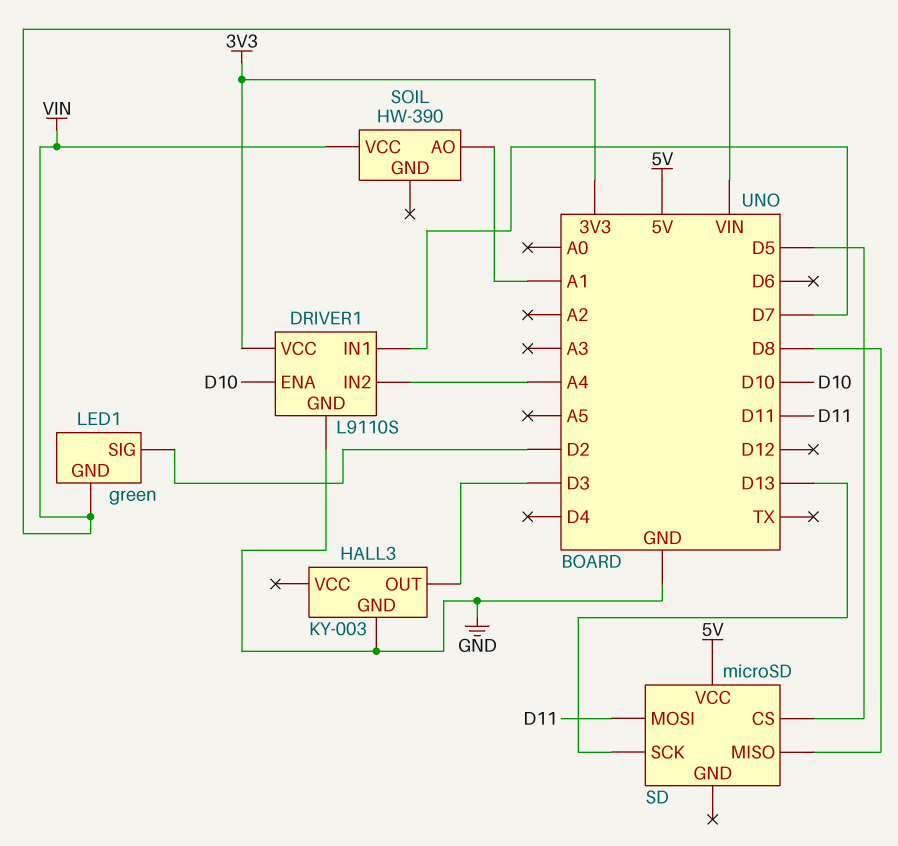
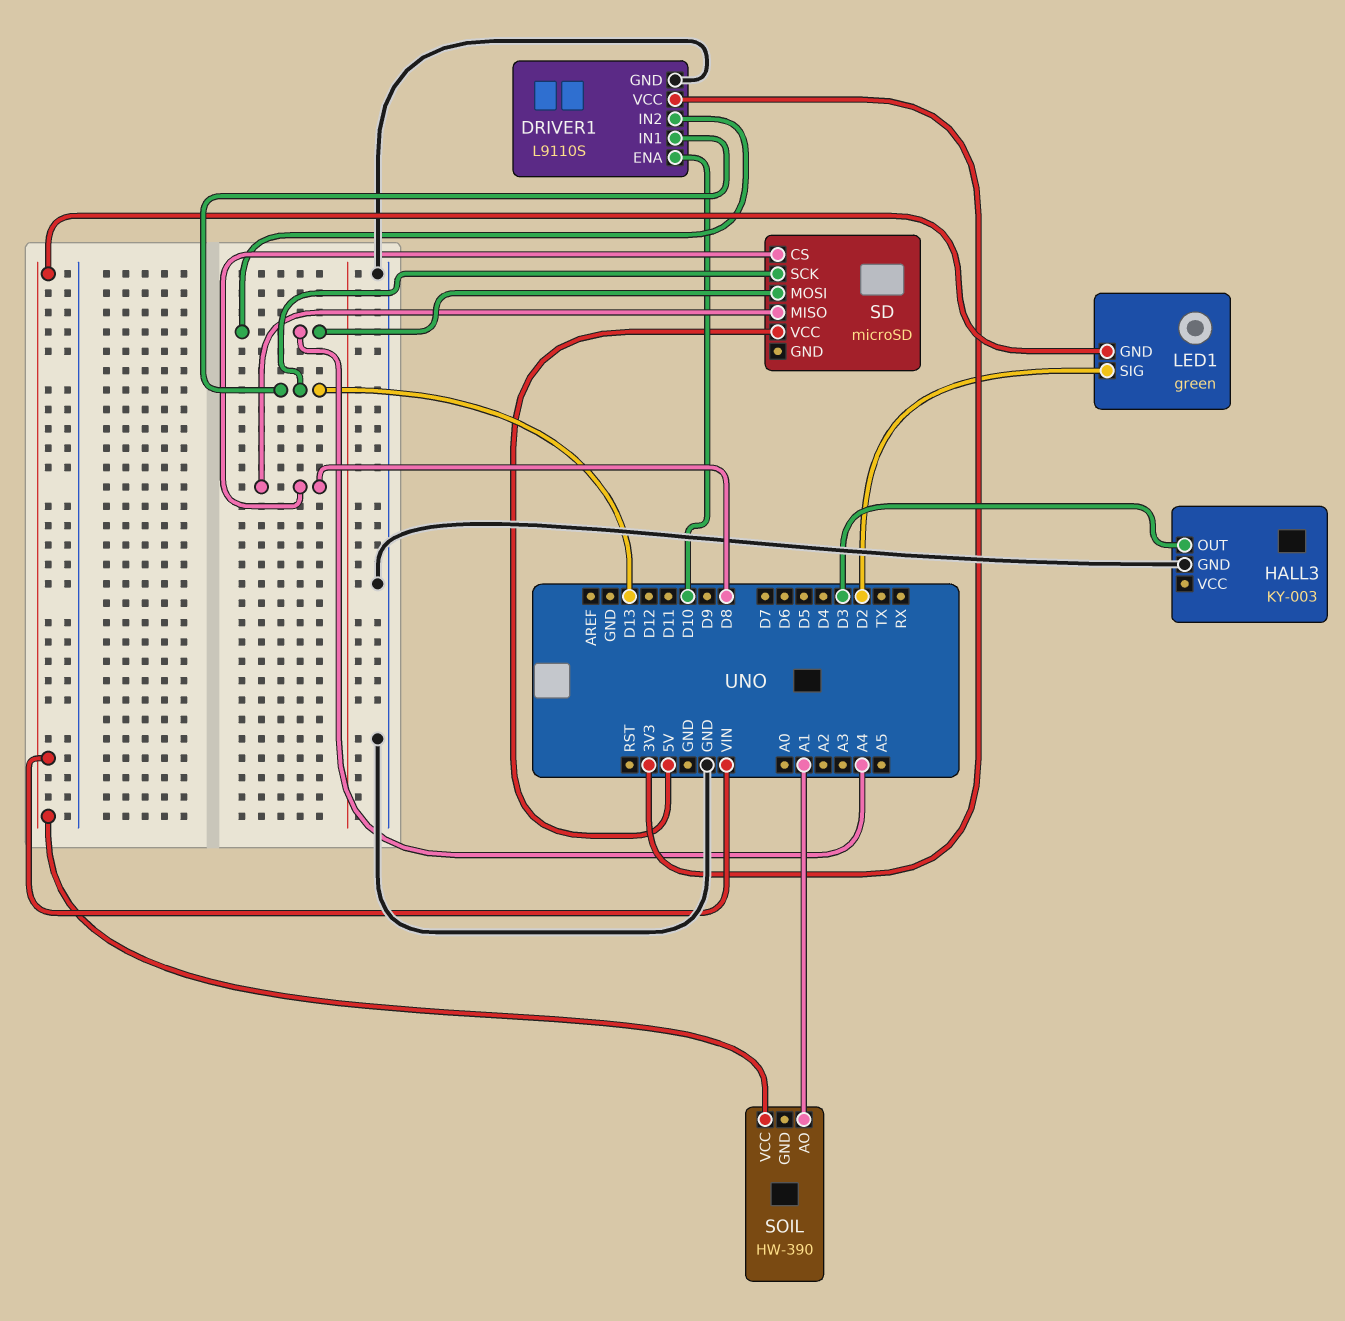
DRIVER1 pin IN1: D7 -> D13
SD pin CS: D5 -> D8
SD pin MOSI: D11 -> A4

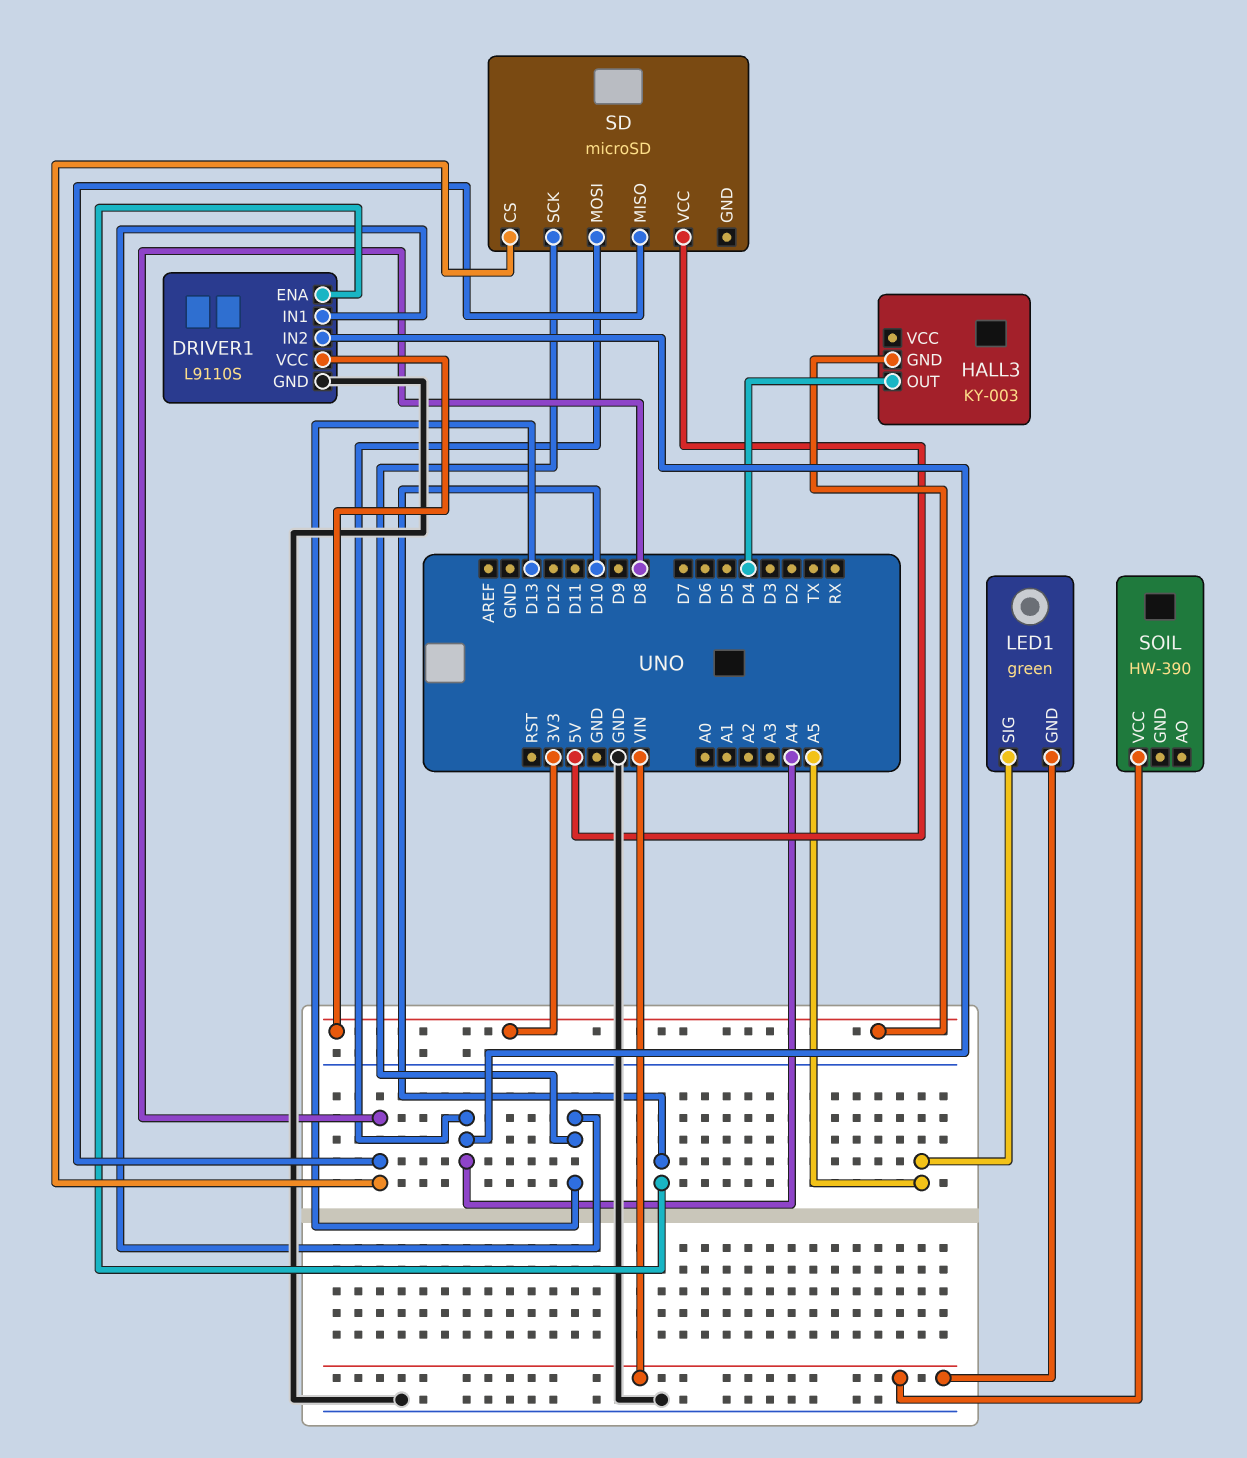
HALL3 pin GND: GND -> 3V3
HALL3 pin OUT: D3 -> D4
LED1 pin SIG: D2 -> A5
SOIL pin AO: A1 -> none

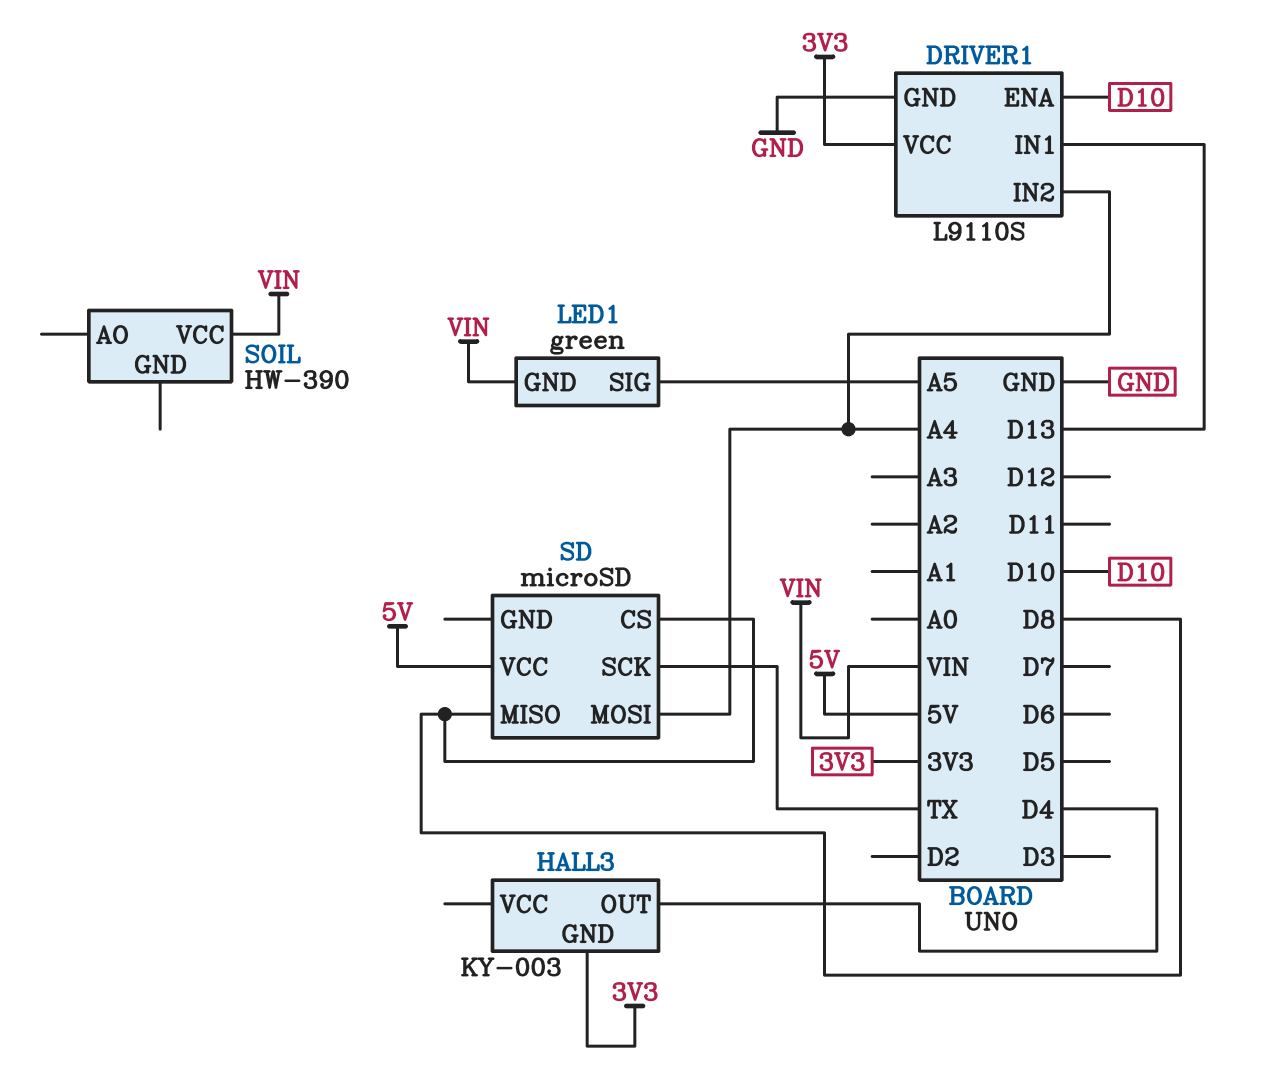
SD pin SCK: D13 -> TX

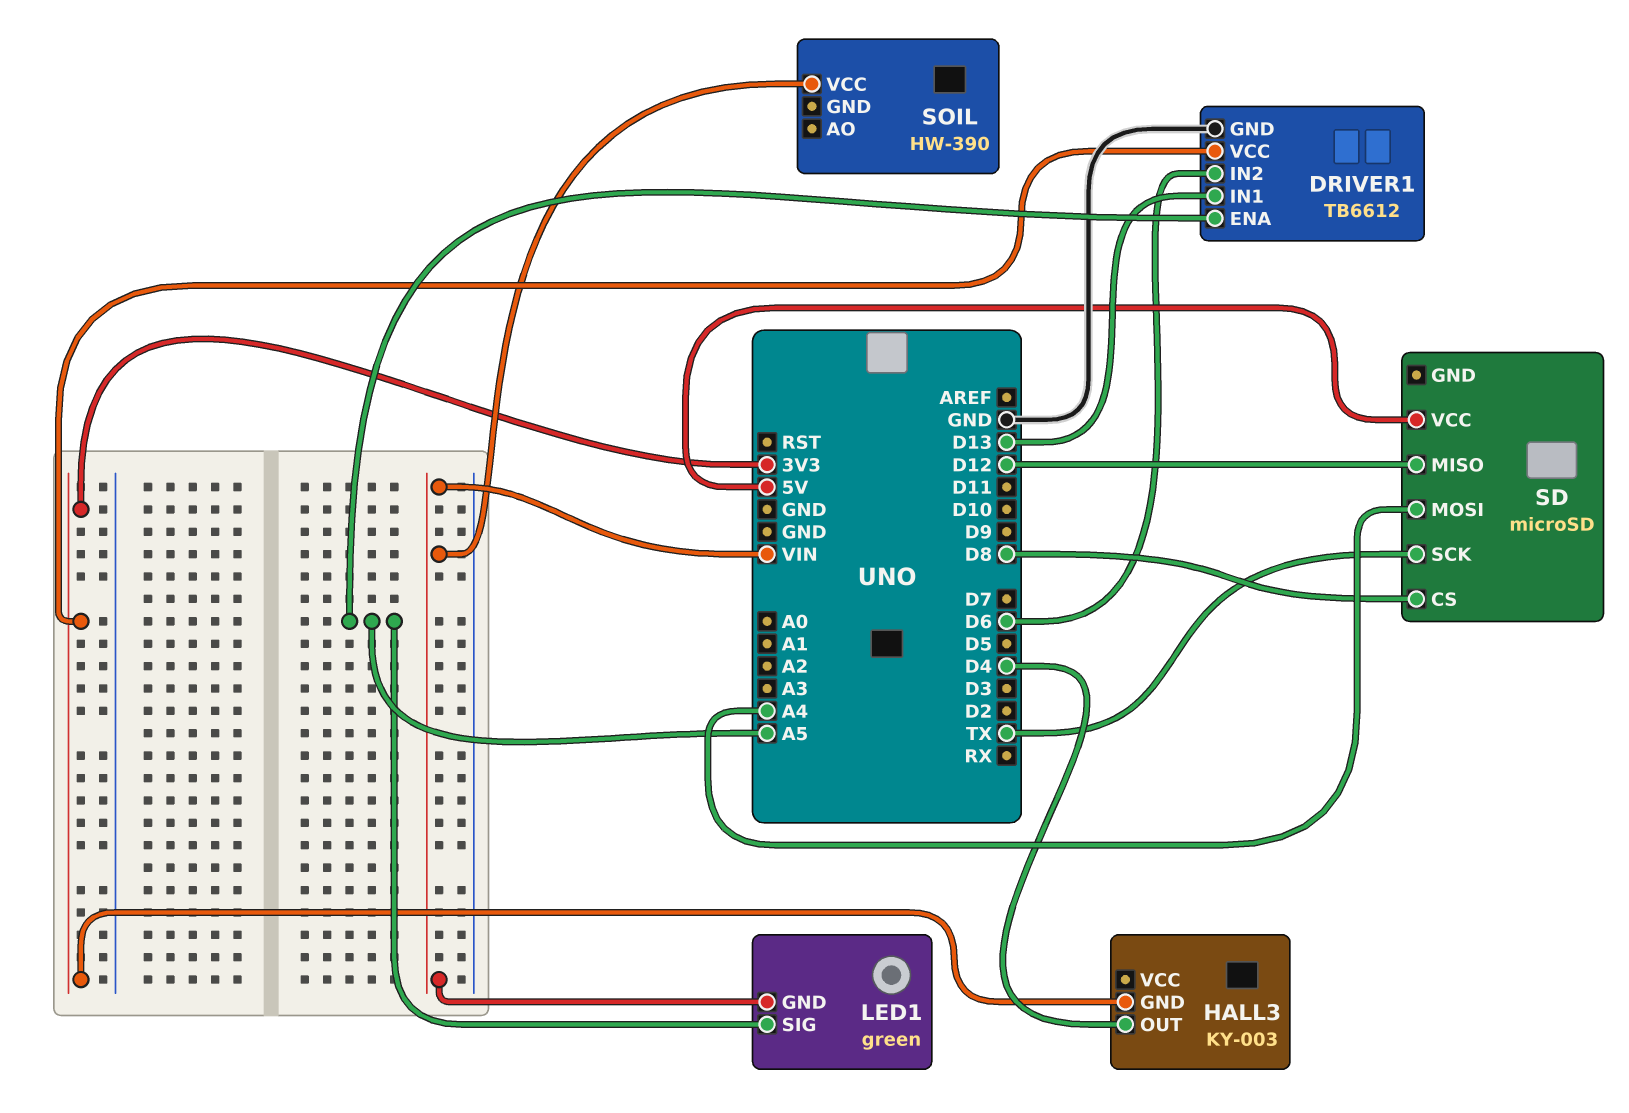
DRIVER1: L9110S -> TB6612
DRIVER1 pin ENA: D10 -> A5
DRIVER1 pin IN2: A4 -> D6
SD pin MISO: D8 -> D12

